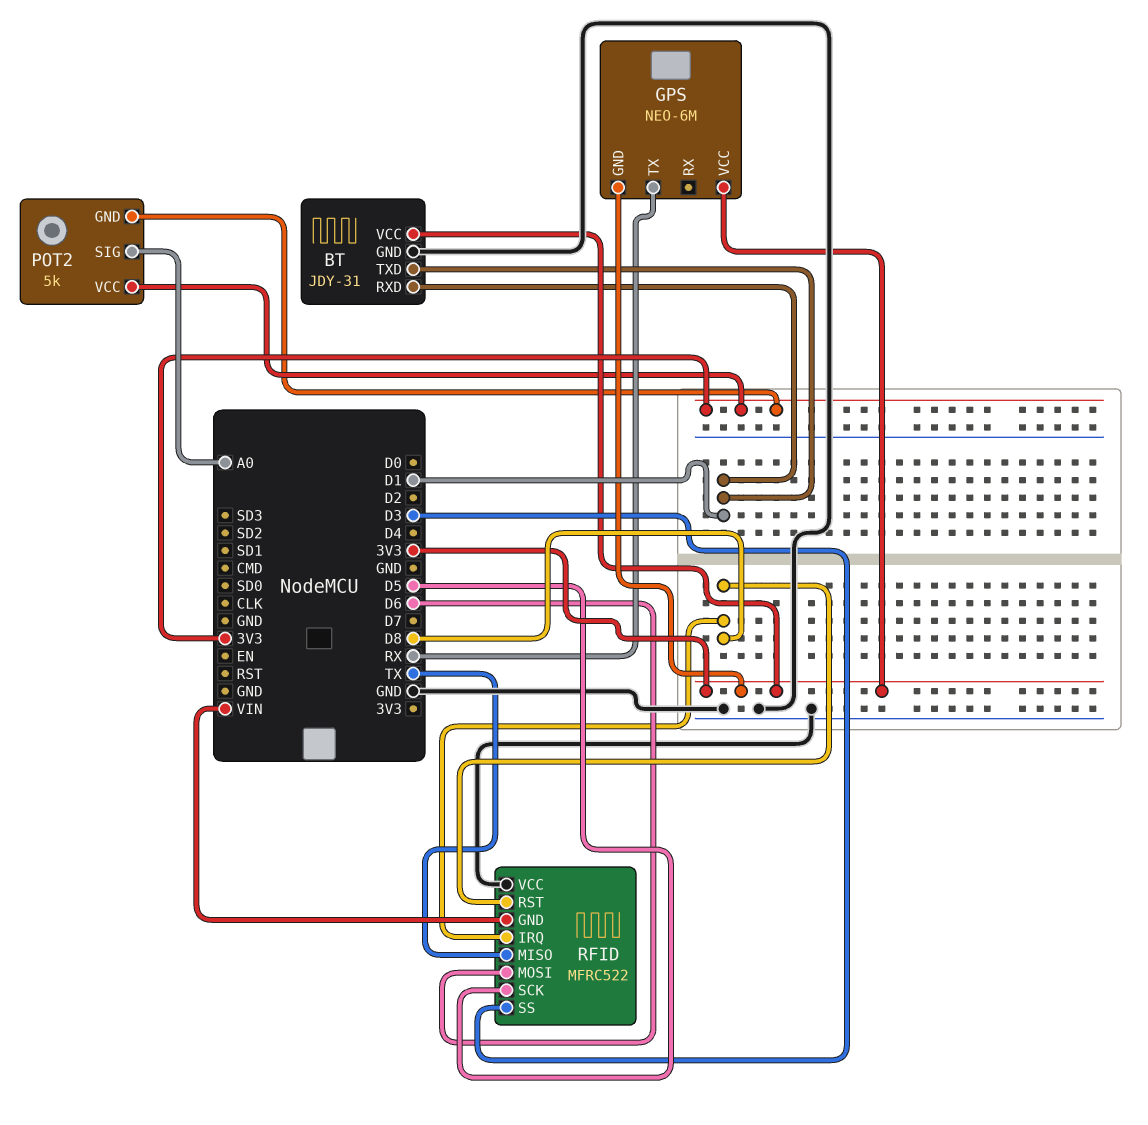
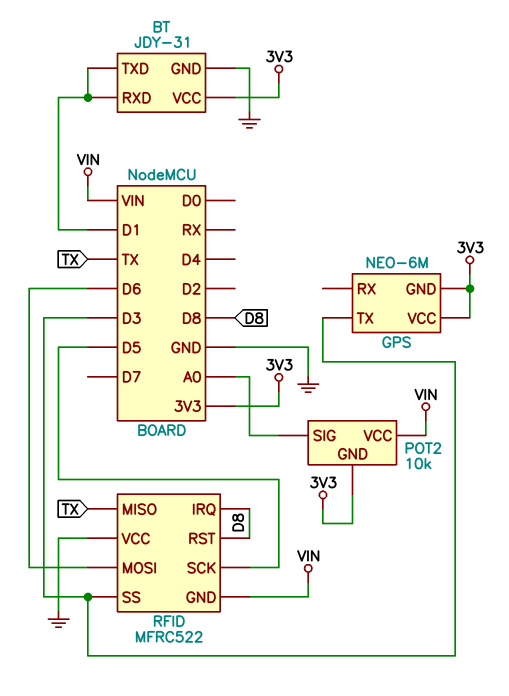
GPS pin TX: RX -> D3
POT2: 5k -> 10k
POT2 pin VCC: 3V3 -> VIN

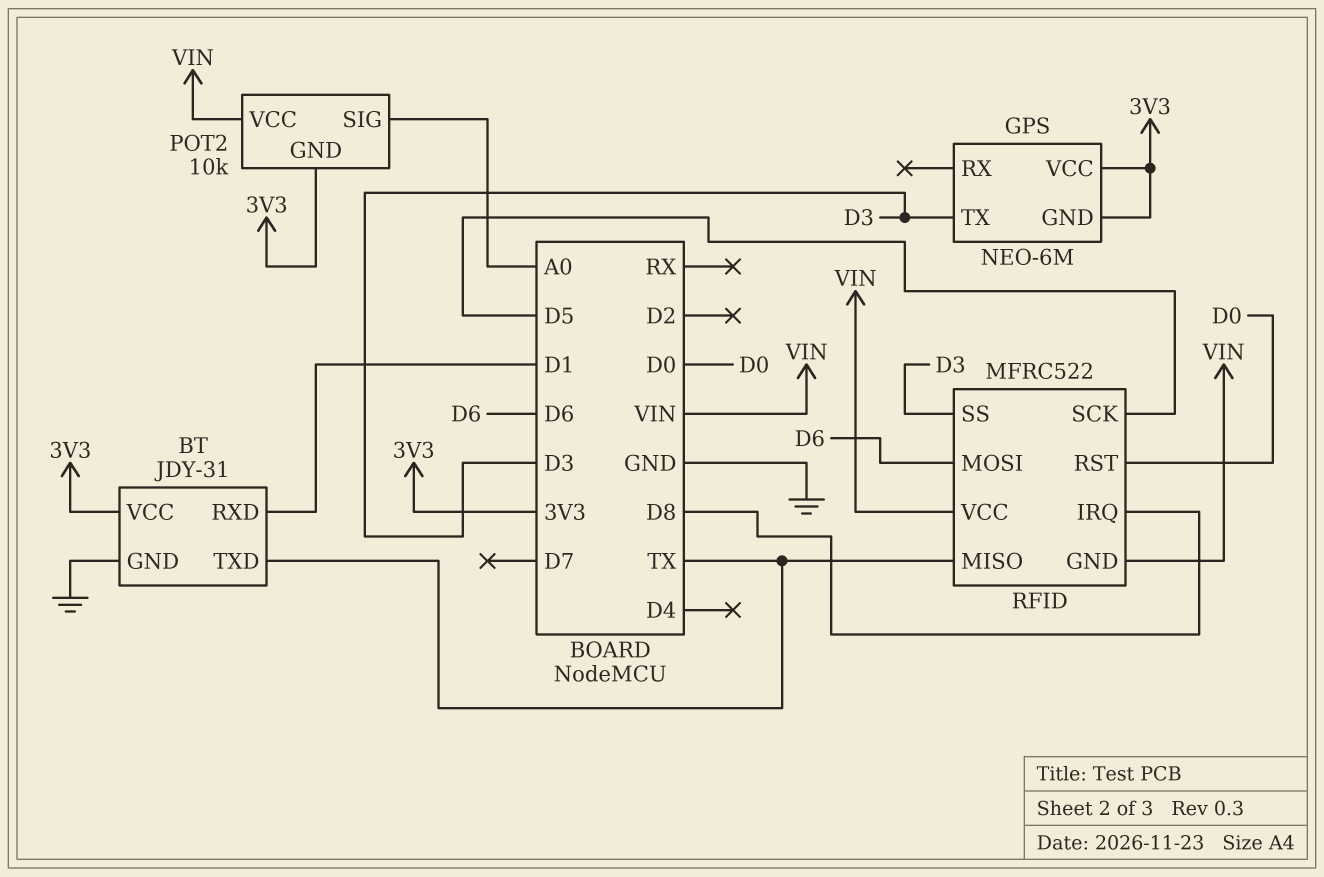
BT pin TXD: D1 -> TX
RFID pin RST: D8 -> D0
RFID pin VCC: GND -> VIN

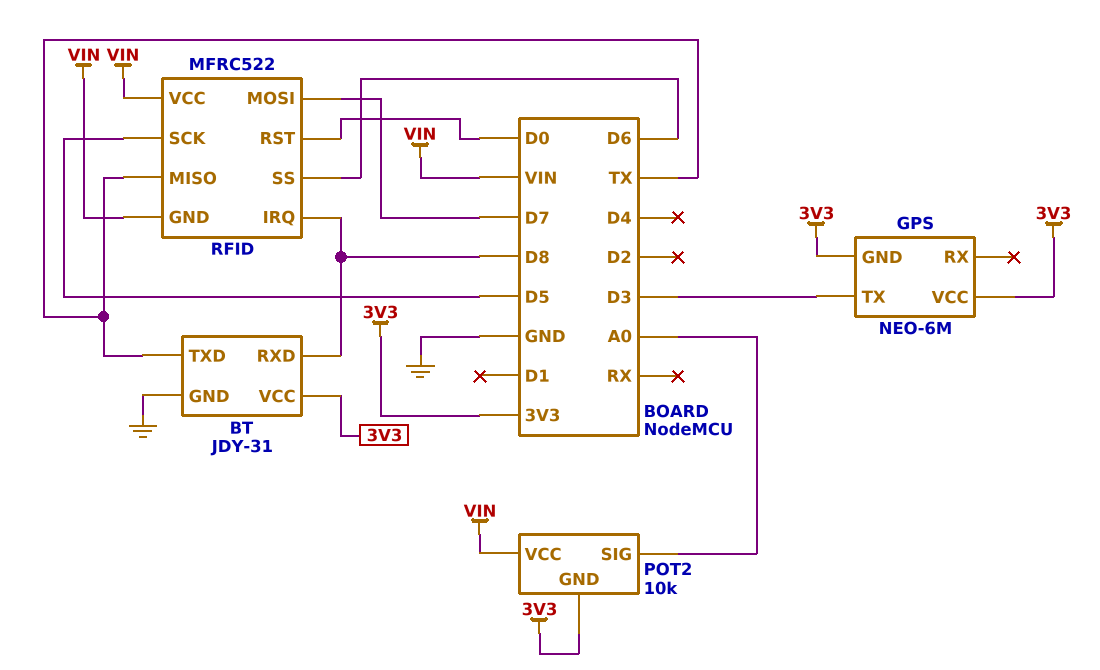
BT pin RXD: D1 -> D8
RFID pin MOSI: D6 -> D7
RFID pin SS: D3 -> D6

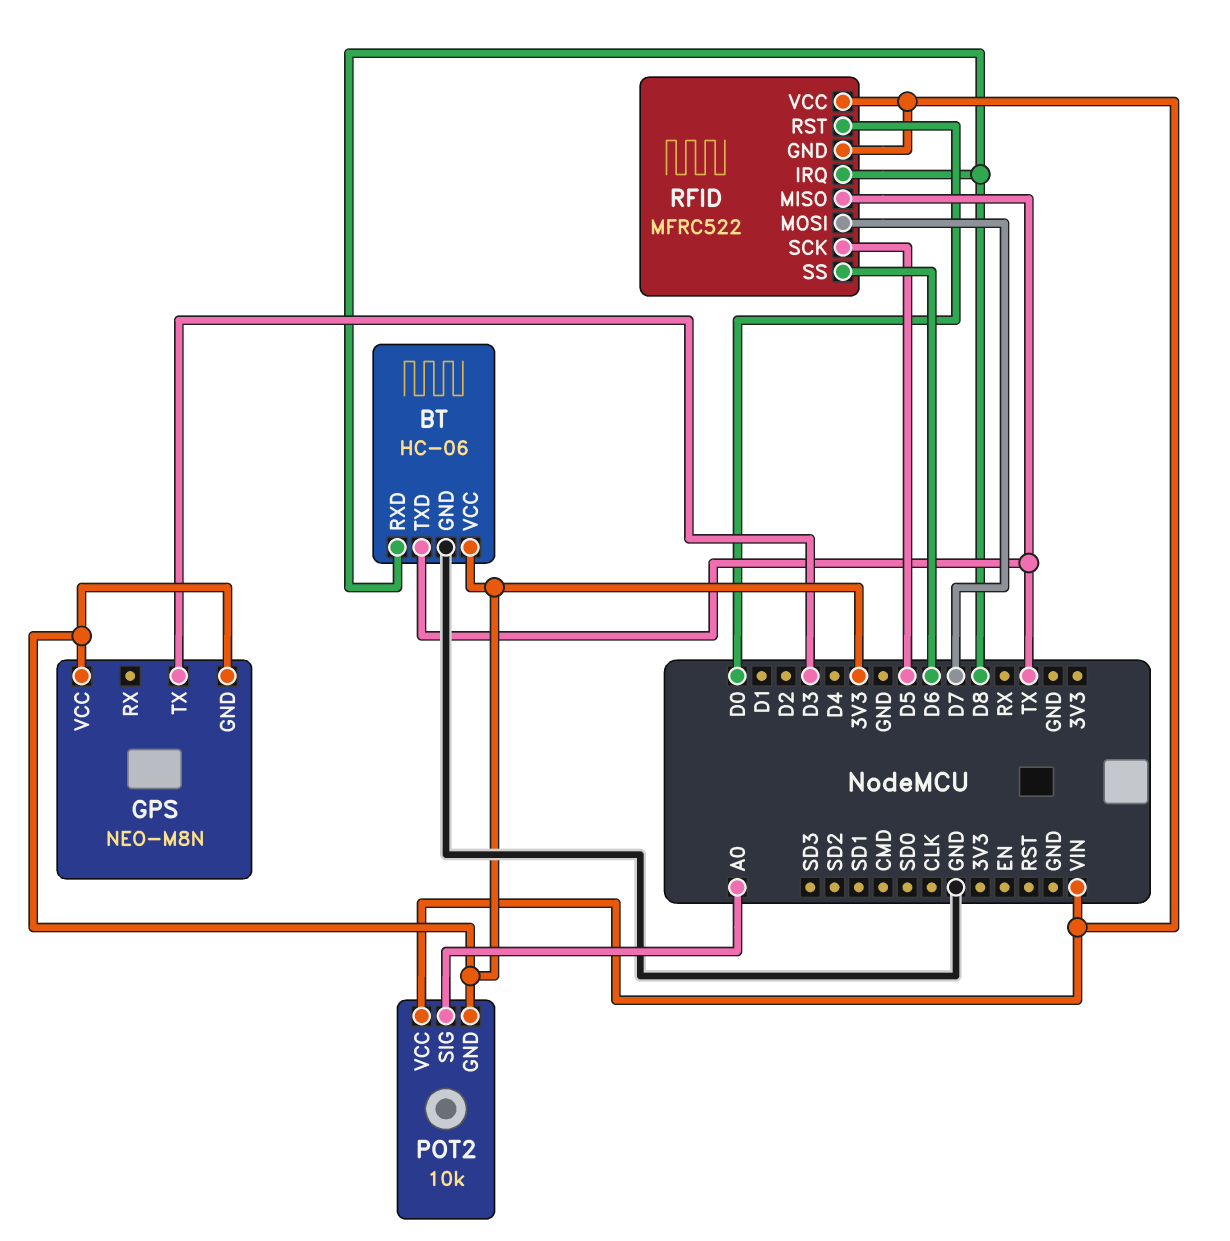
BT: JDY-31 -> HC-06
GPS: NEO-6M -> NEO-M8N

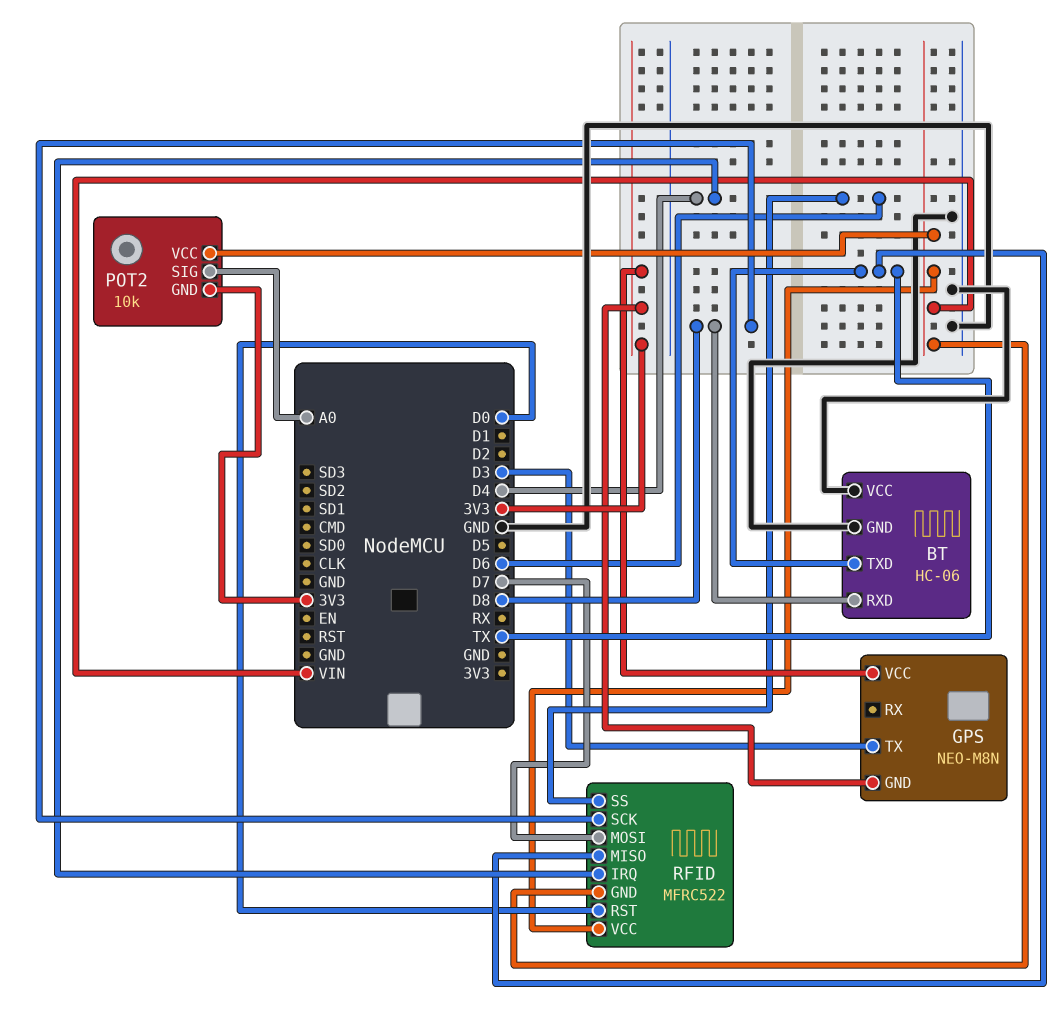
BT pin VCC: 3V3 -> GND
RFID pin IRQ: D8 -> D4
RFID pin SCK: D5 -> D8

